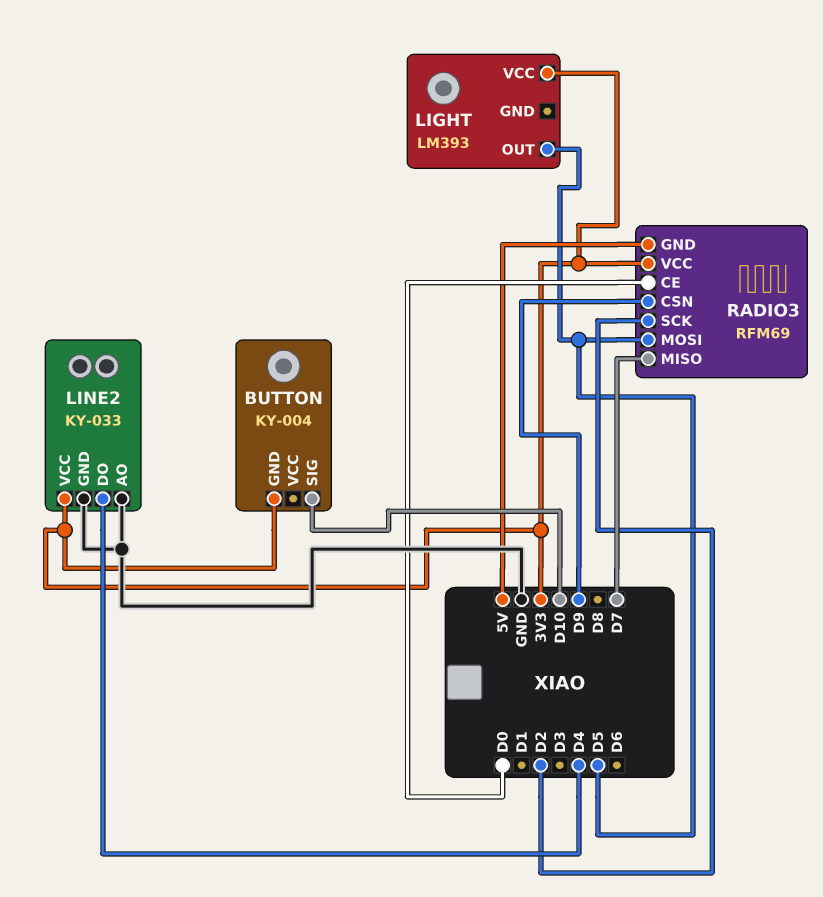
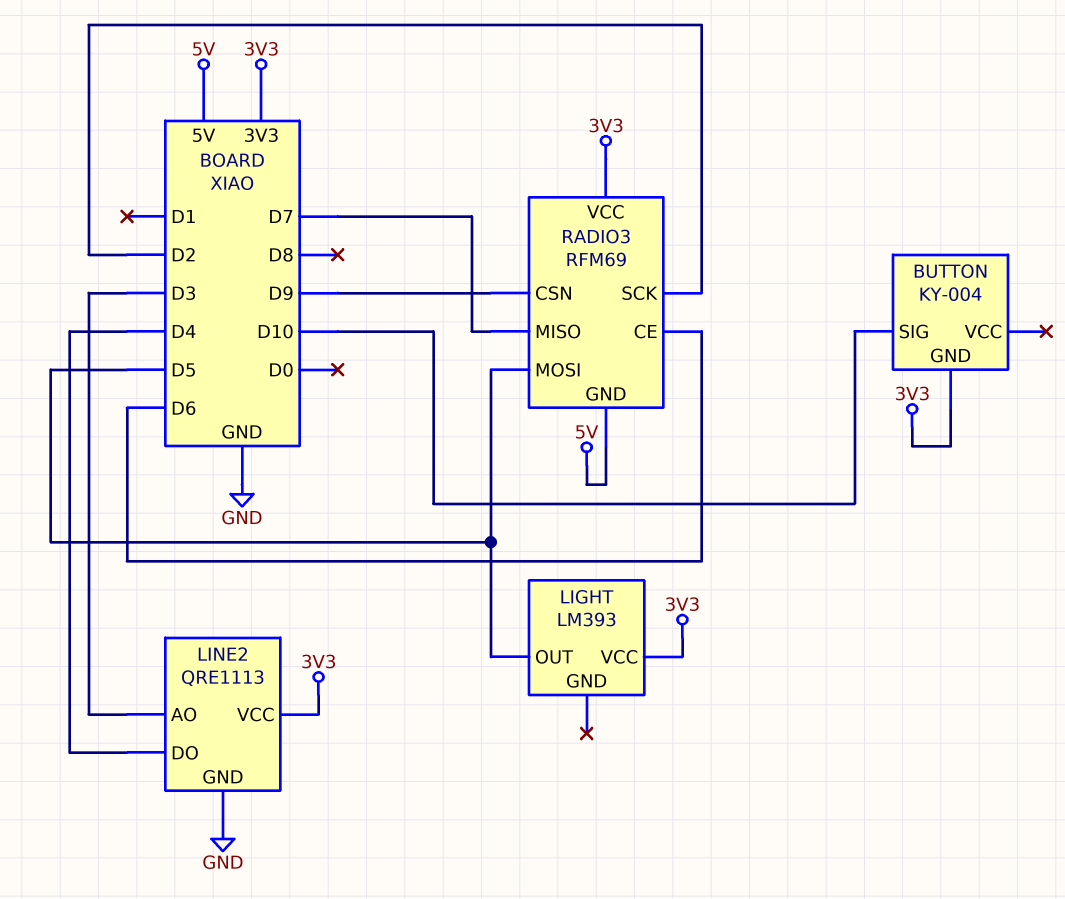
LINE2: KY-033 -> QRE1113
LINE2 pin AO: GND -> D3
RADIO3 pin CE: D0 -> D6

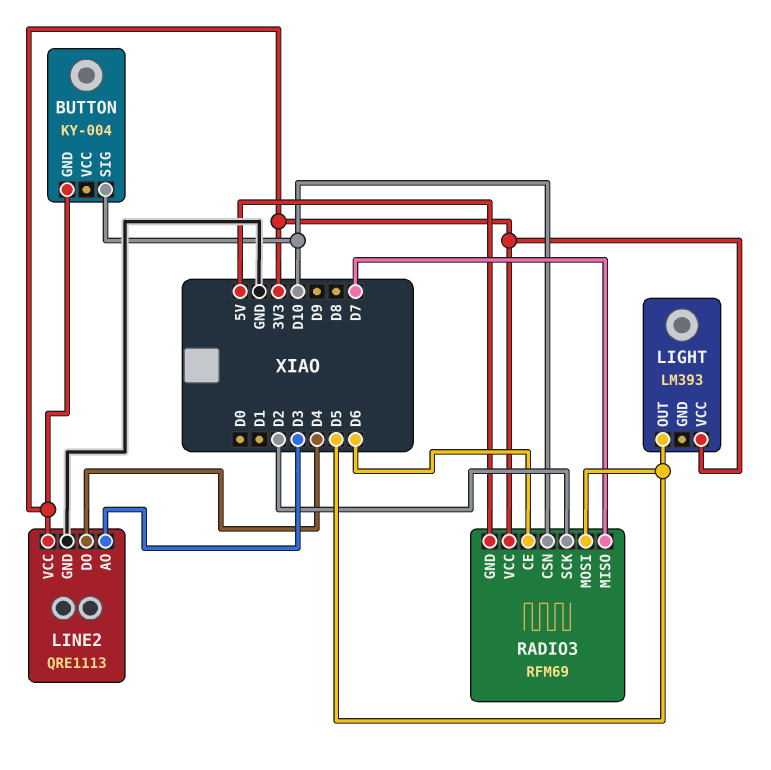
RADIO3 pin CSN: D9 -> D10

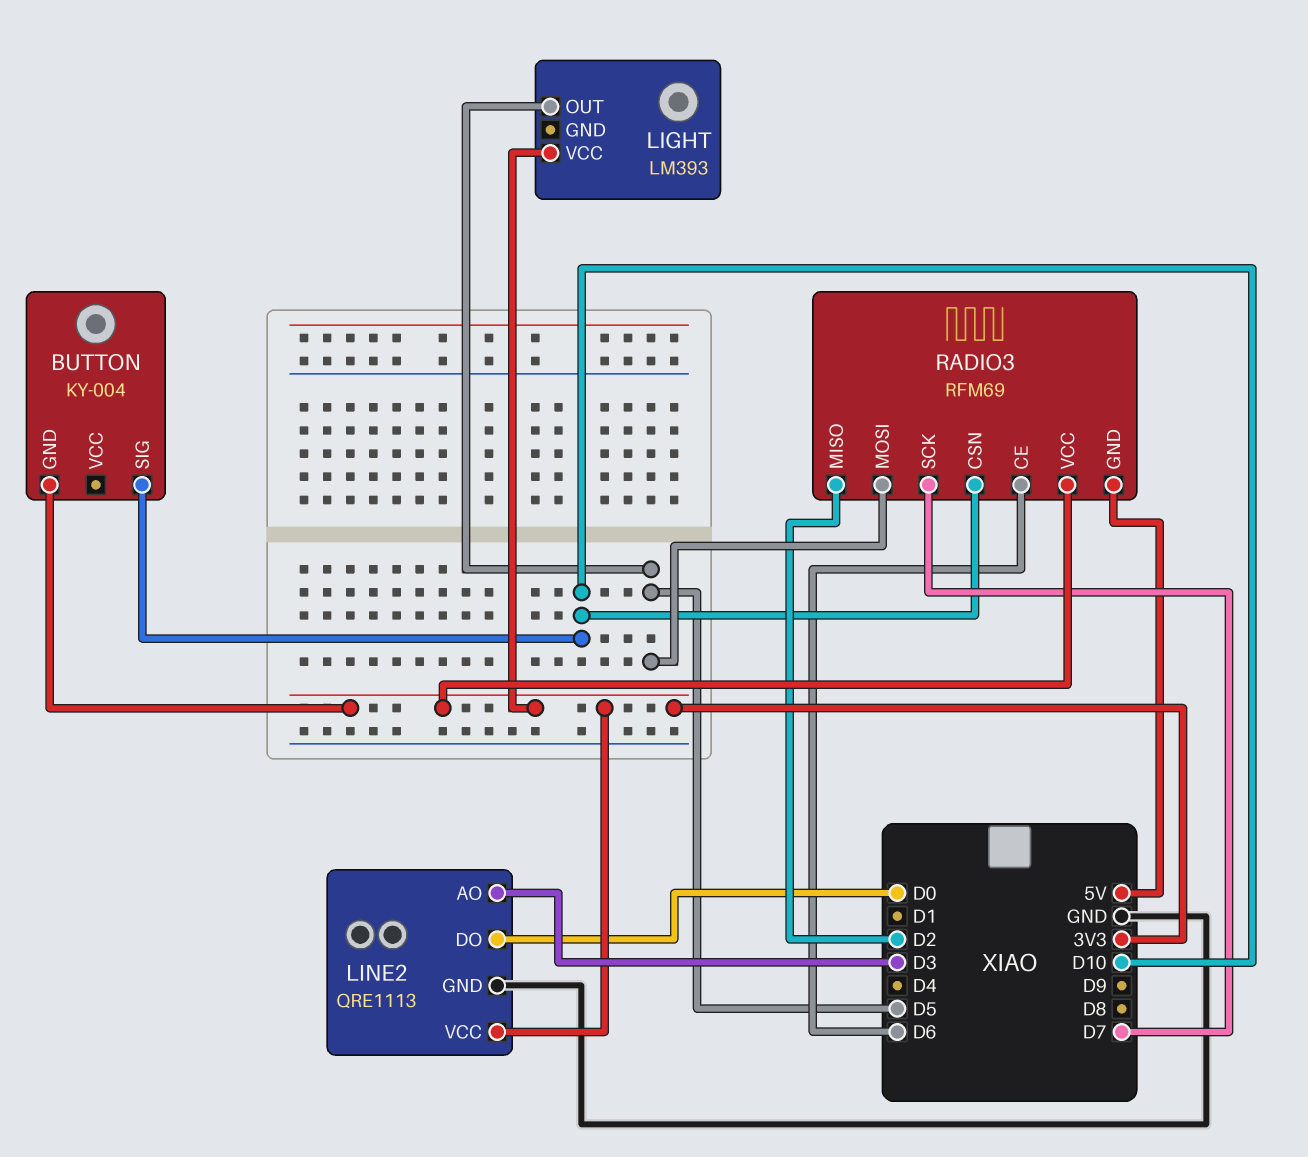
LINE2 pin DO: D4 -> D0
RADIO3 pin MISO: D7 -> D2
RADIO3 pin SCK: D2 -> D7

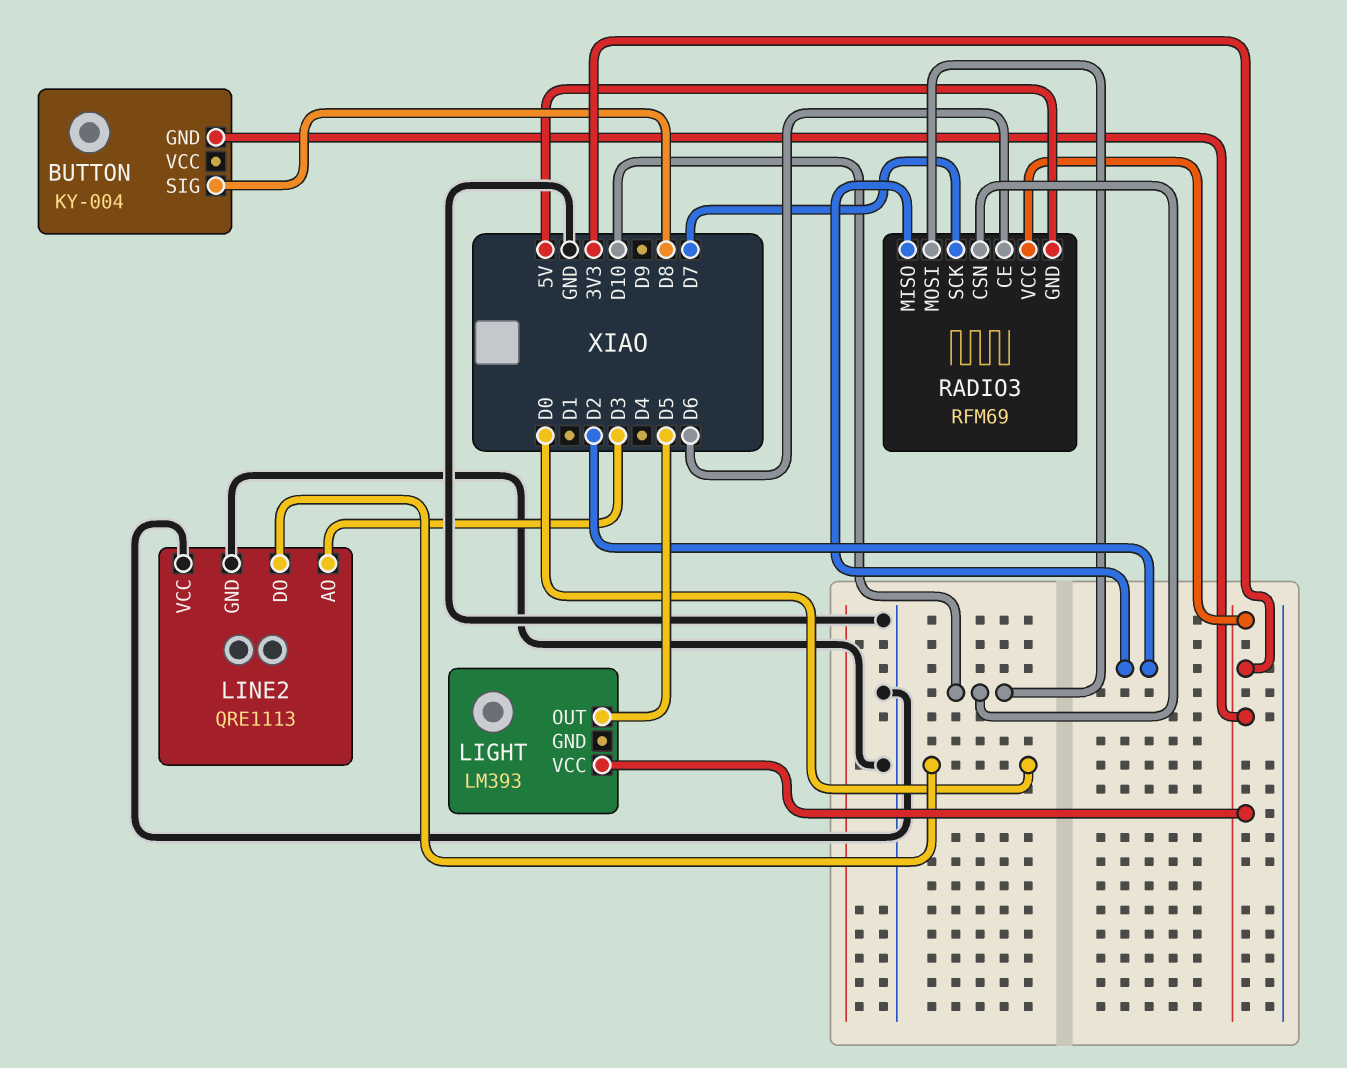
BUTTON pin SIG: D10 -> D8
LINE2 pin VCC: 3V3 -> GND
RADIO3 pin MOSI: D5 -> D10

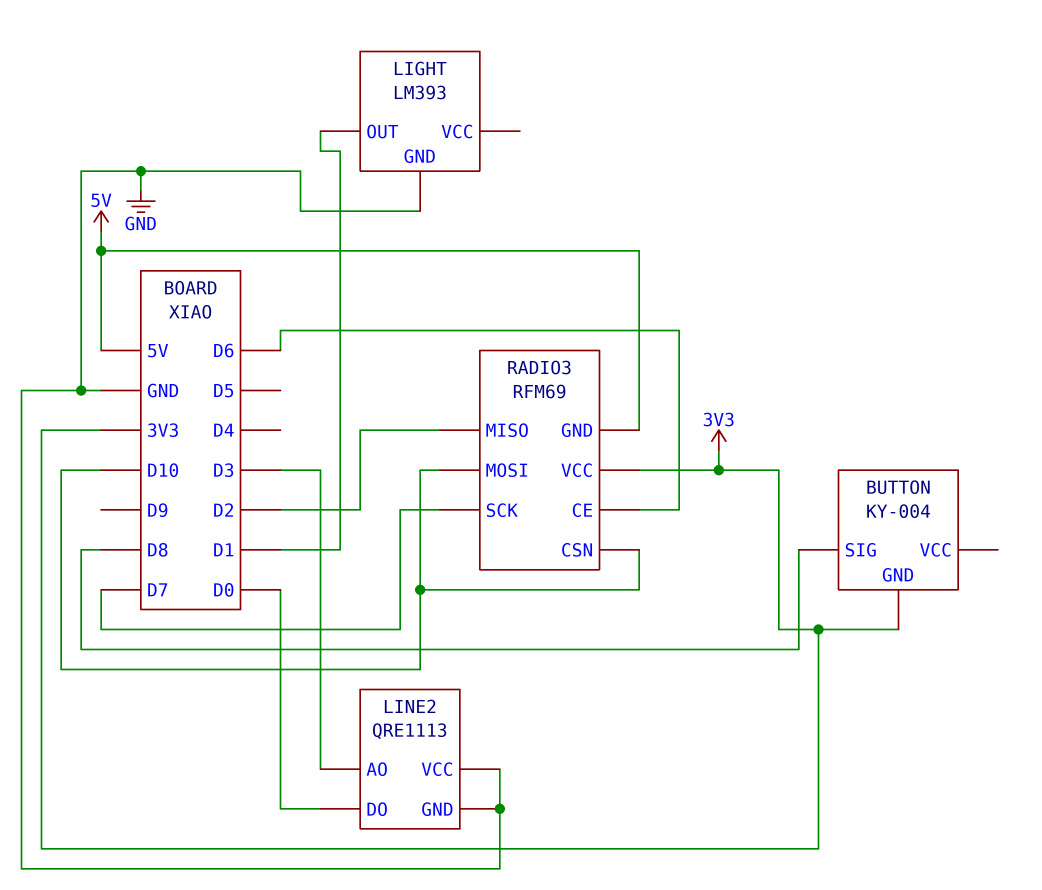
LIGHT pin GND: none -> GND
LIGHT pin OUT: D5 -> D1
LIGHT pin VCC: 3V3 -> none

